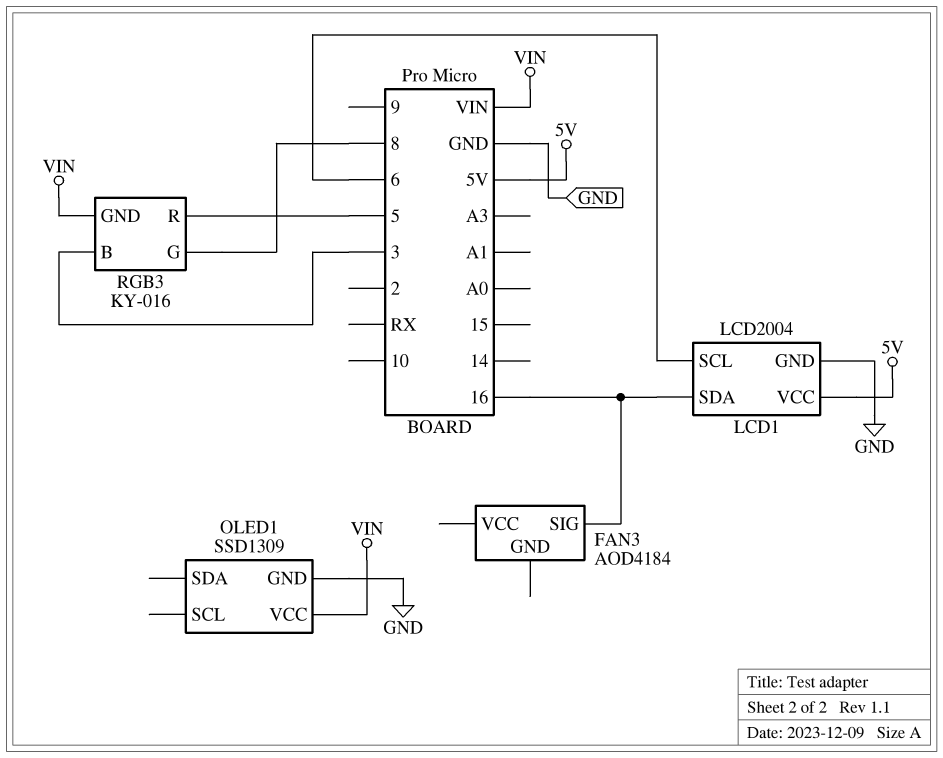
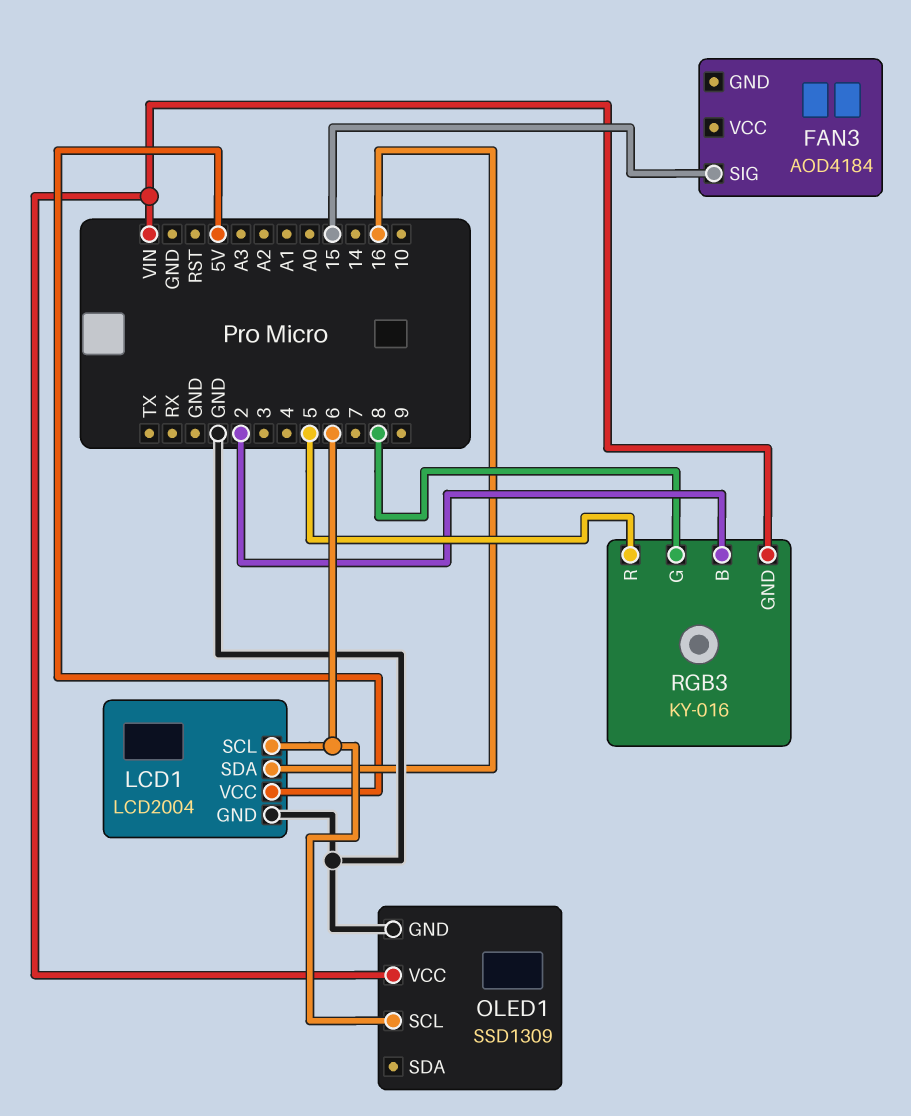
FAN3 pin SIG: 16 -> 15
OLED1 pin SCL: none -> 6
RGB3 pin B: 3 -> 2

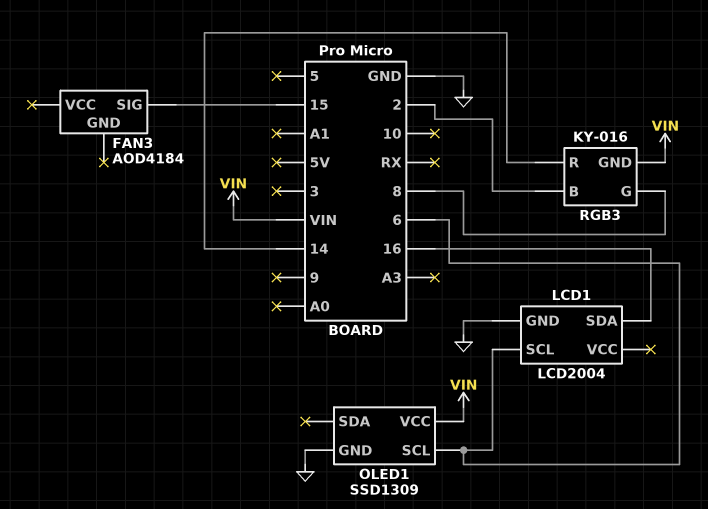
LCD1 pin VCC: 5V -> none
RGB3 pin R: 5 -> 14

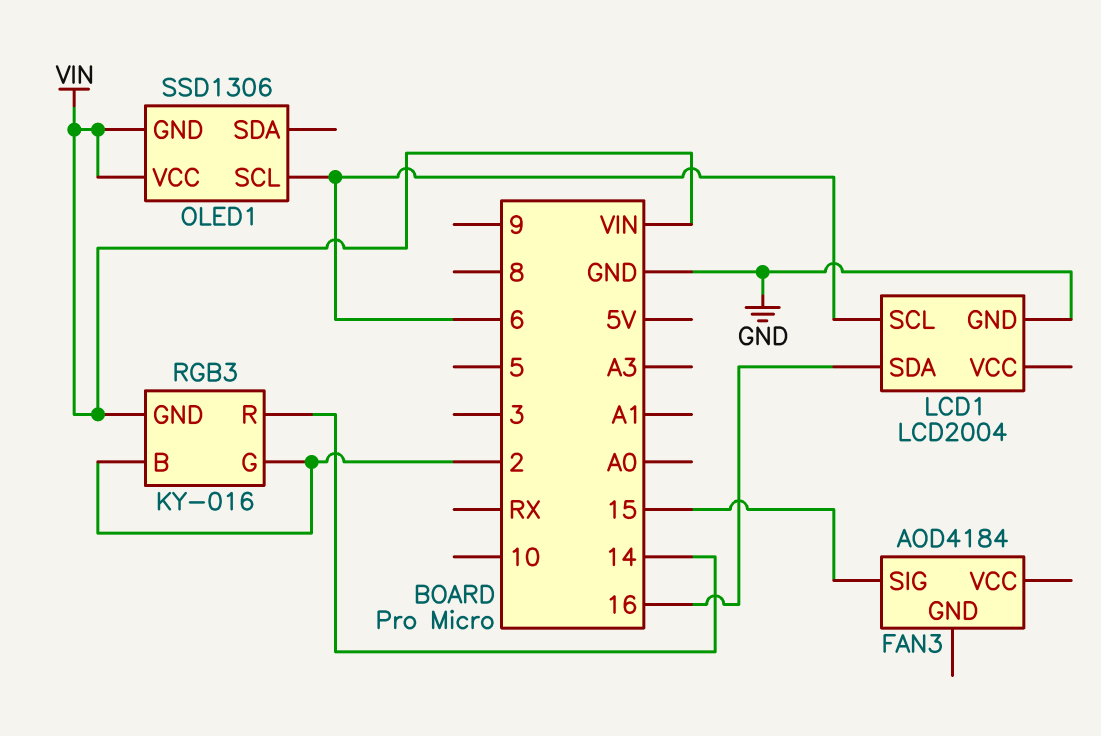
OLED1: SSD1309 -> SSD1306
OLED1 pin GND: GND -> VIN
RGB3 pin G: 8 -> 2

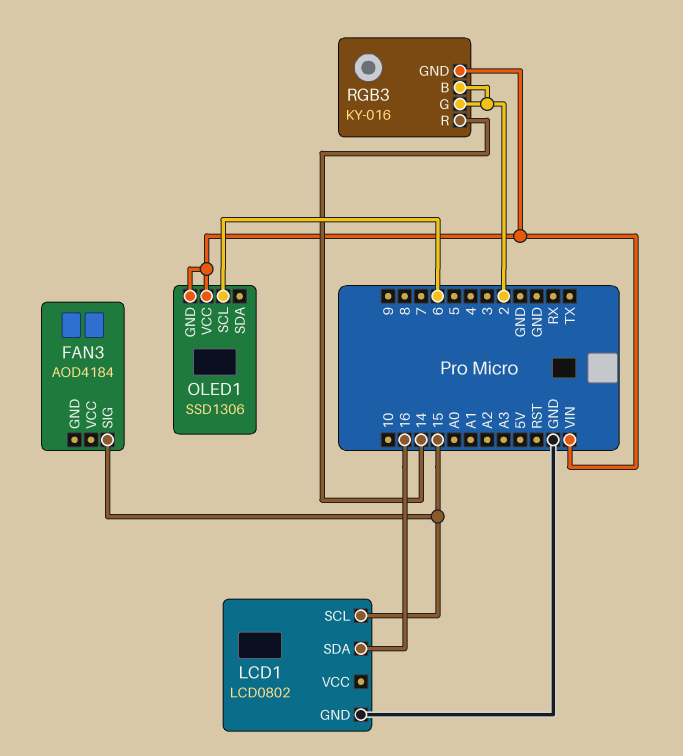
LCD1: LCD2004 -> LCD0802
LCD1 pin SCL: 6 -> 15

